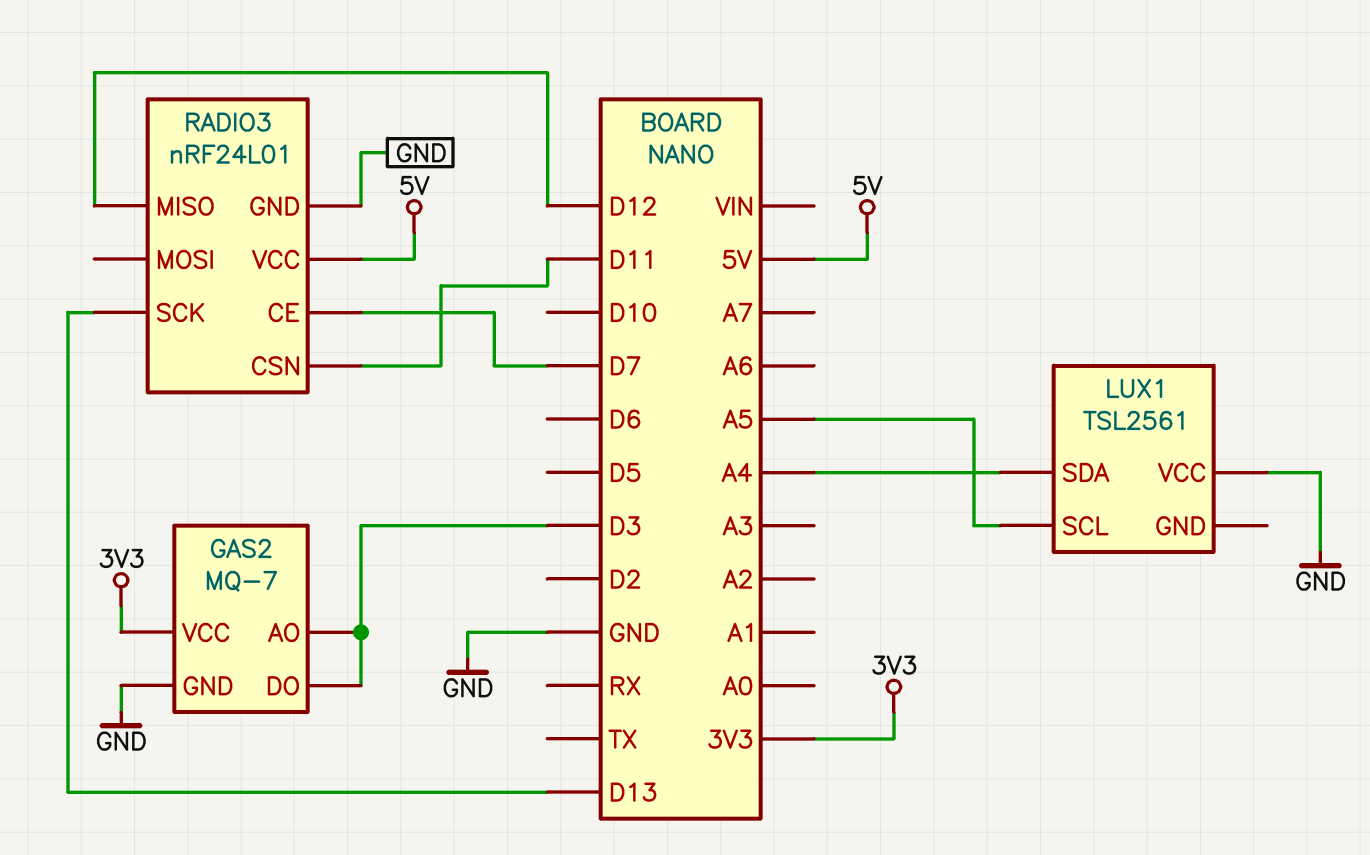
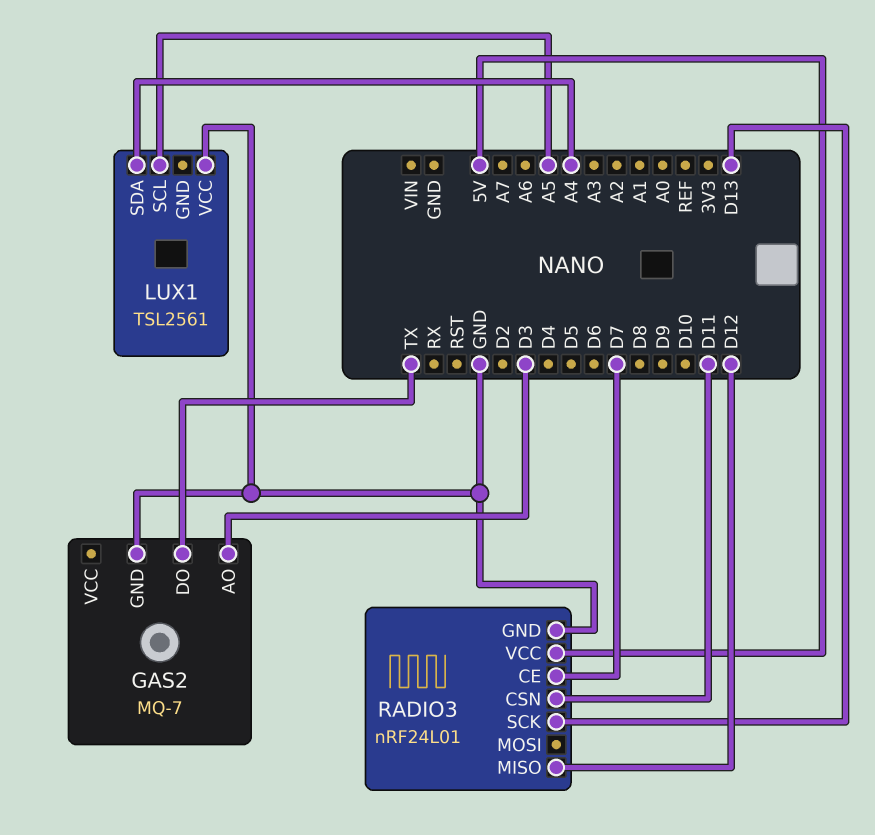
GAS2 pin DO: D3 -> TX
GAS2 pin VCC: 3V3 -> none

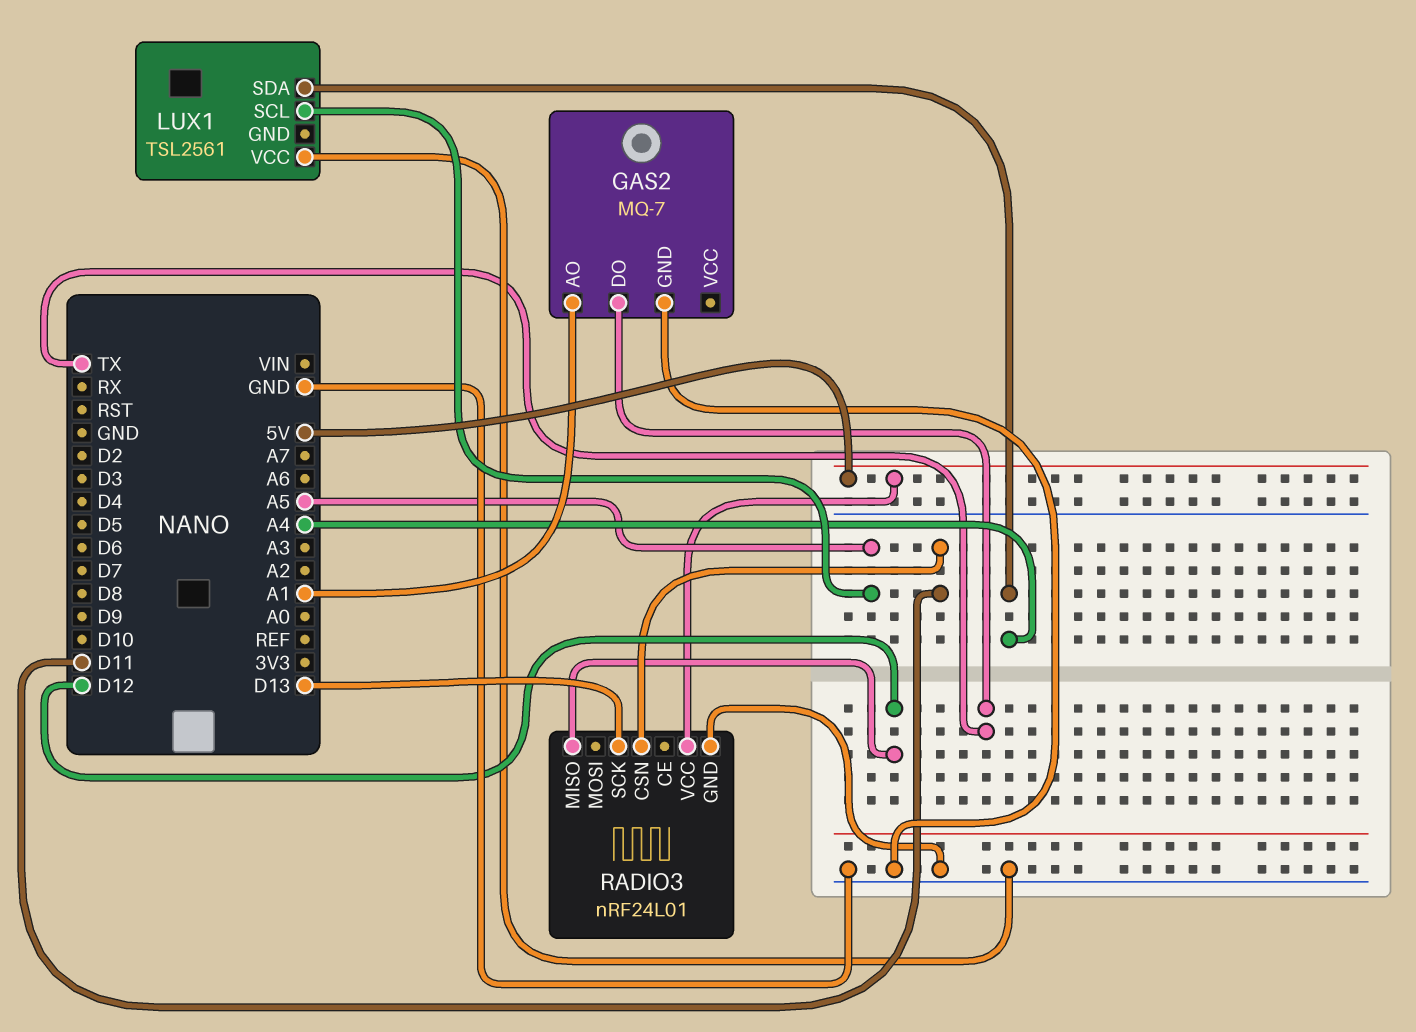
GAS2 pin AO: D3 -> A1
RADIO3 pin CE: D7 -> none

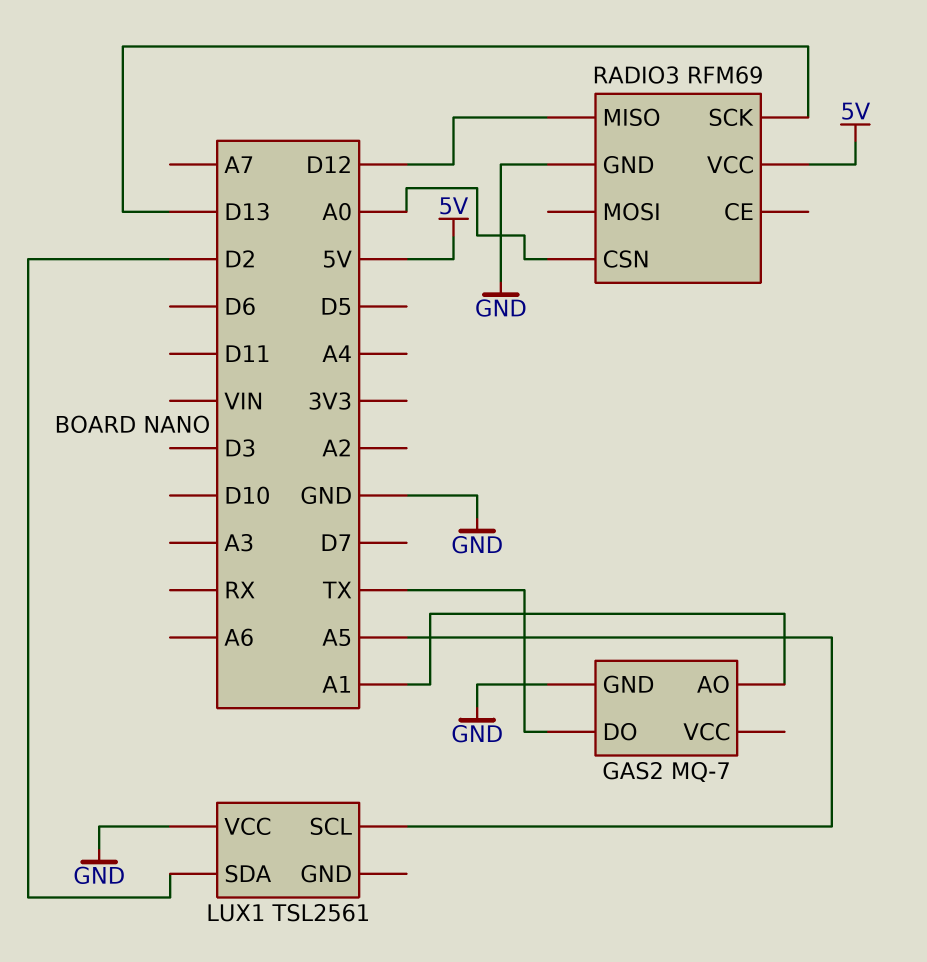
LUX1 pin SDA: A4 -> D2
RADIO3: nRF24L01 -> RFM69
RADIO3 pin CSN: D11 -> A0

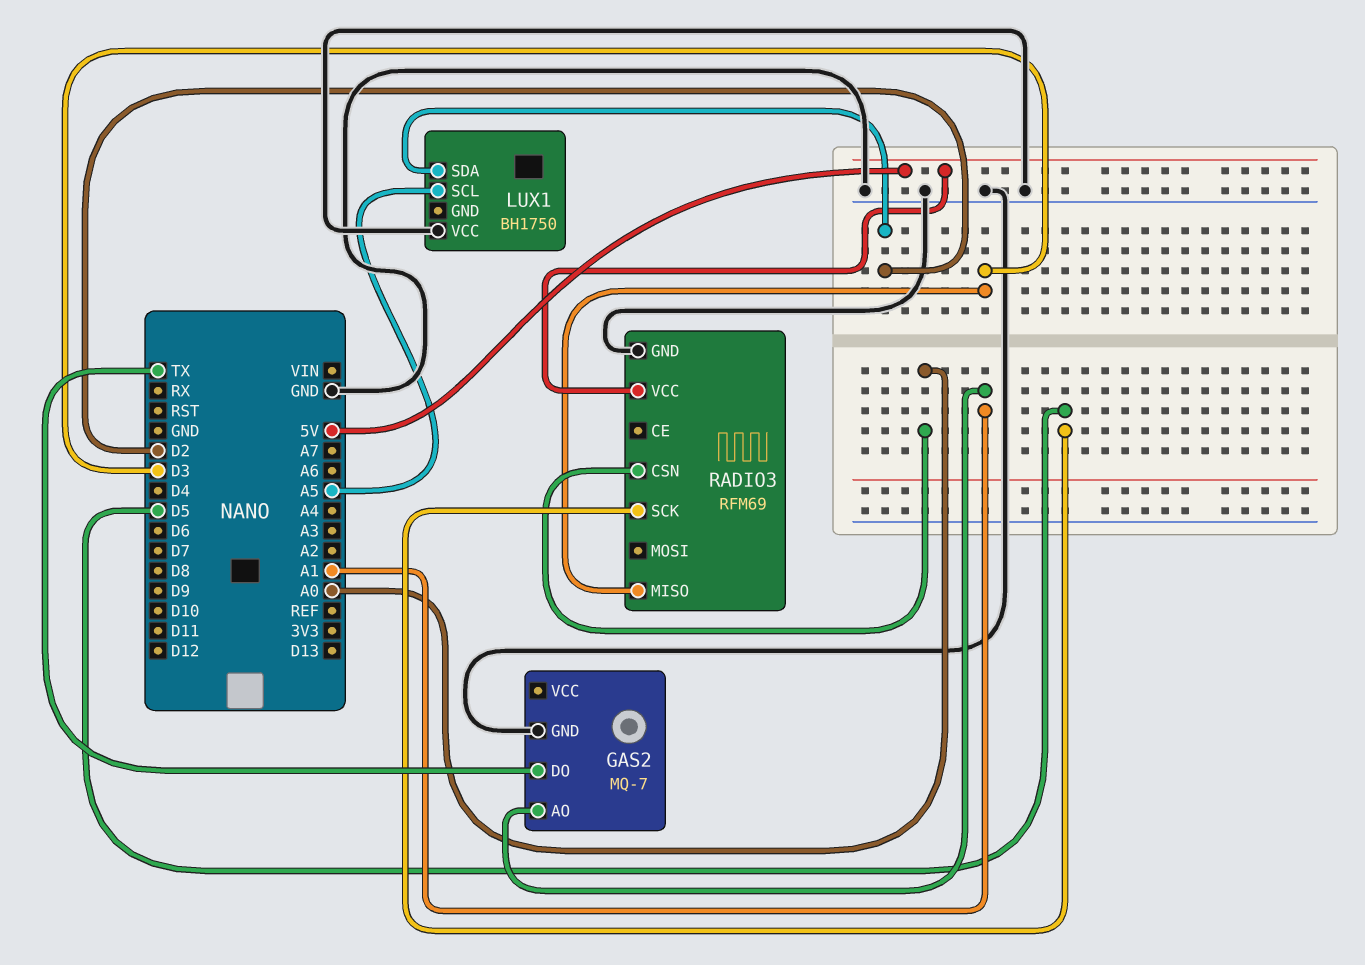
LUX1: TSL2561 -> BH1750
RADIO3 pin MISO: D12 -> D3
RADIO3 pin SCK: D13 -> D5

